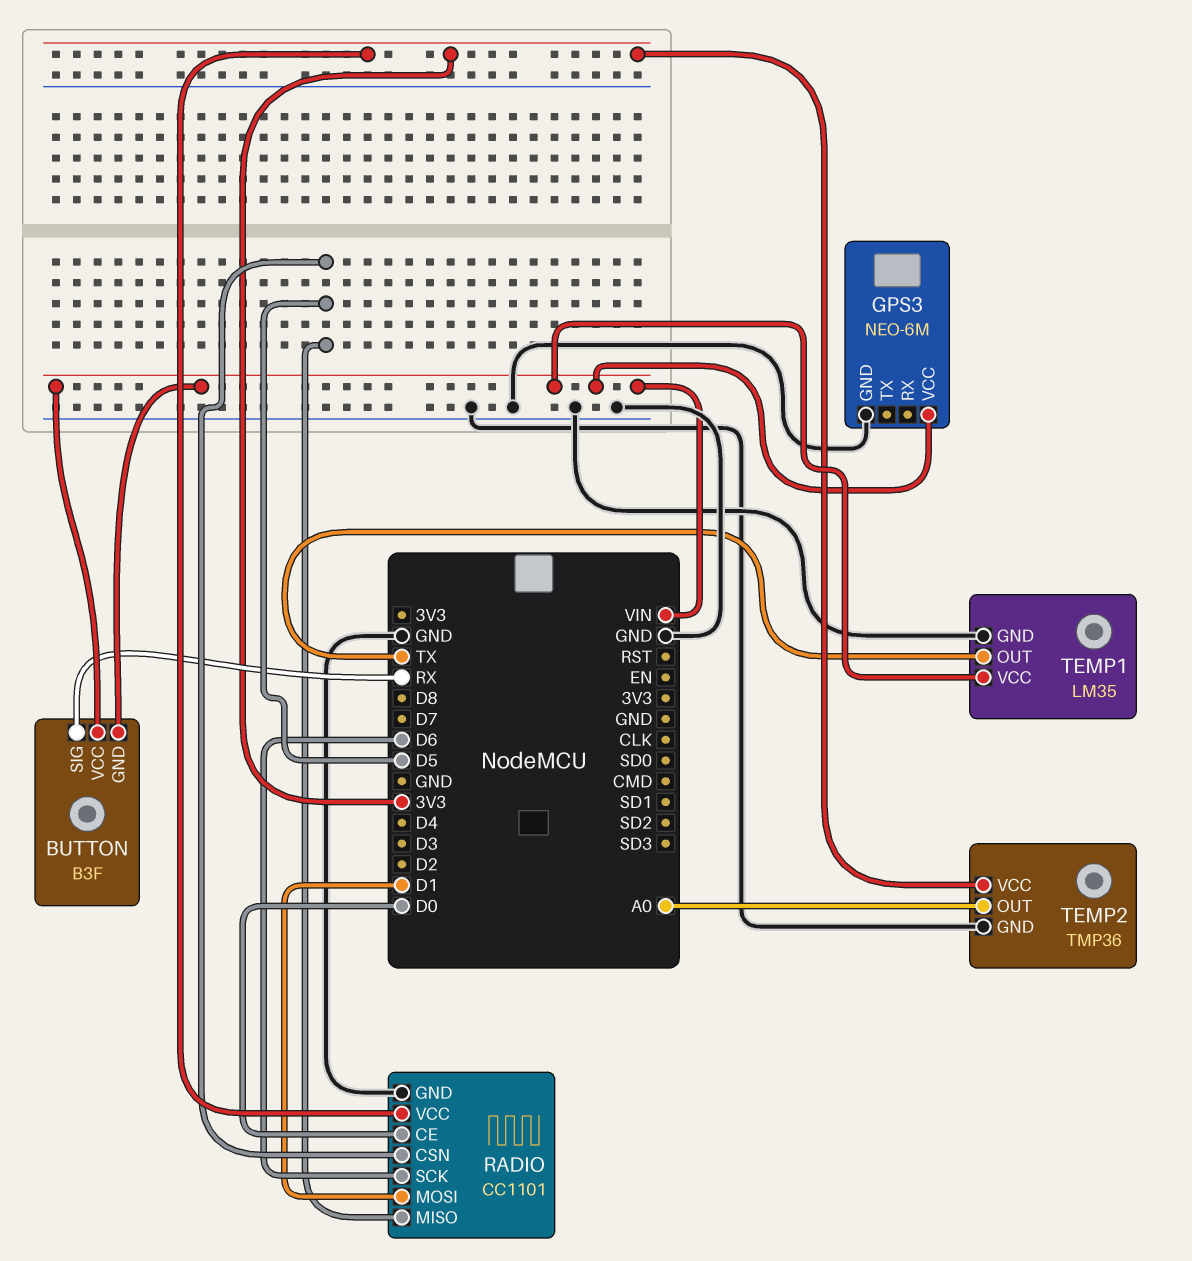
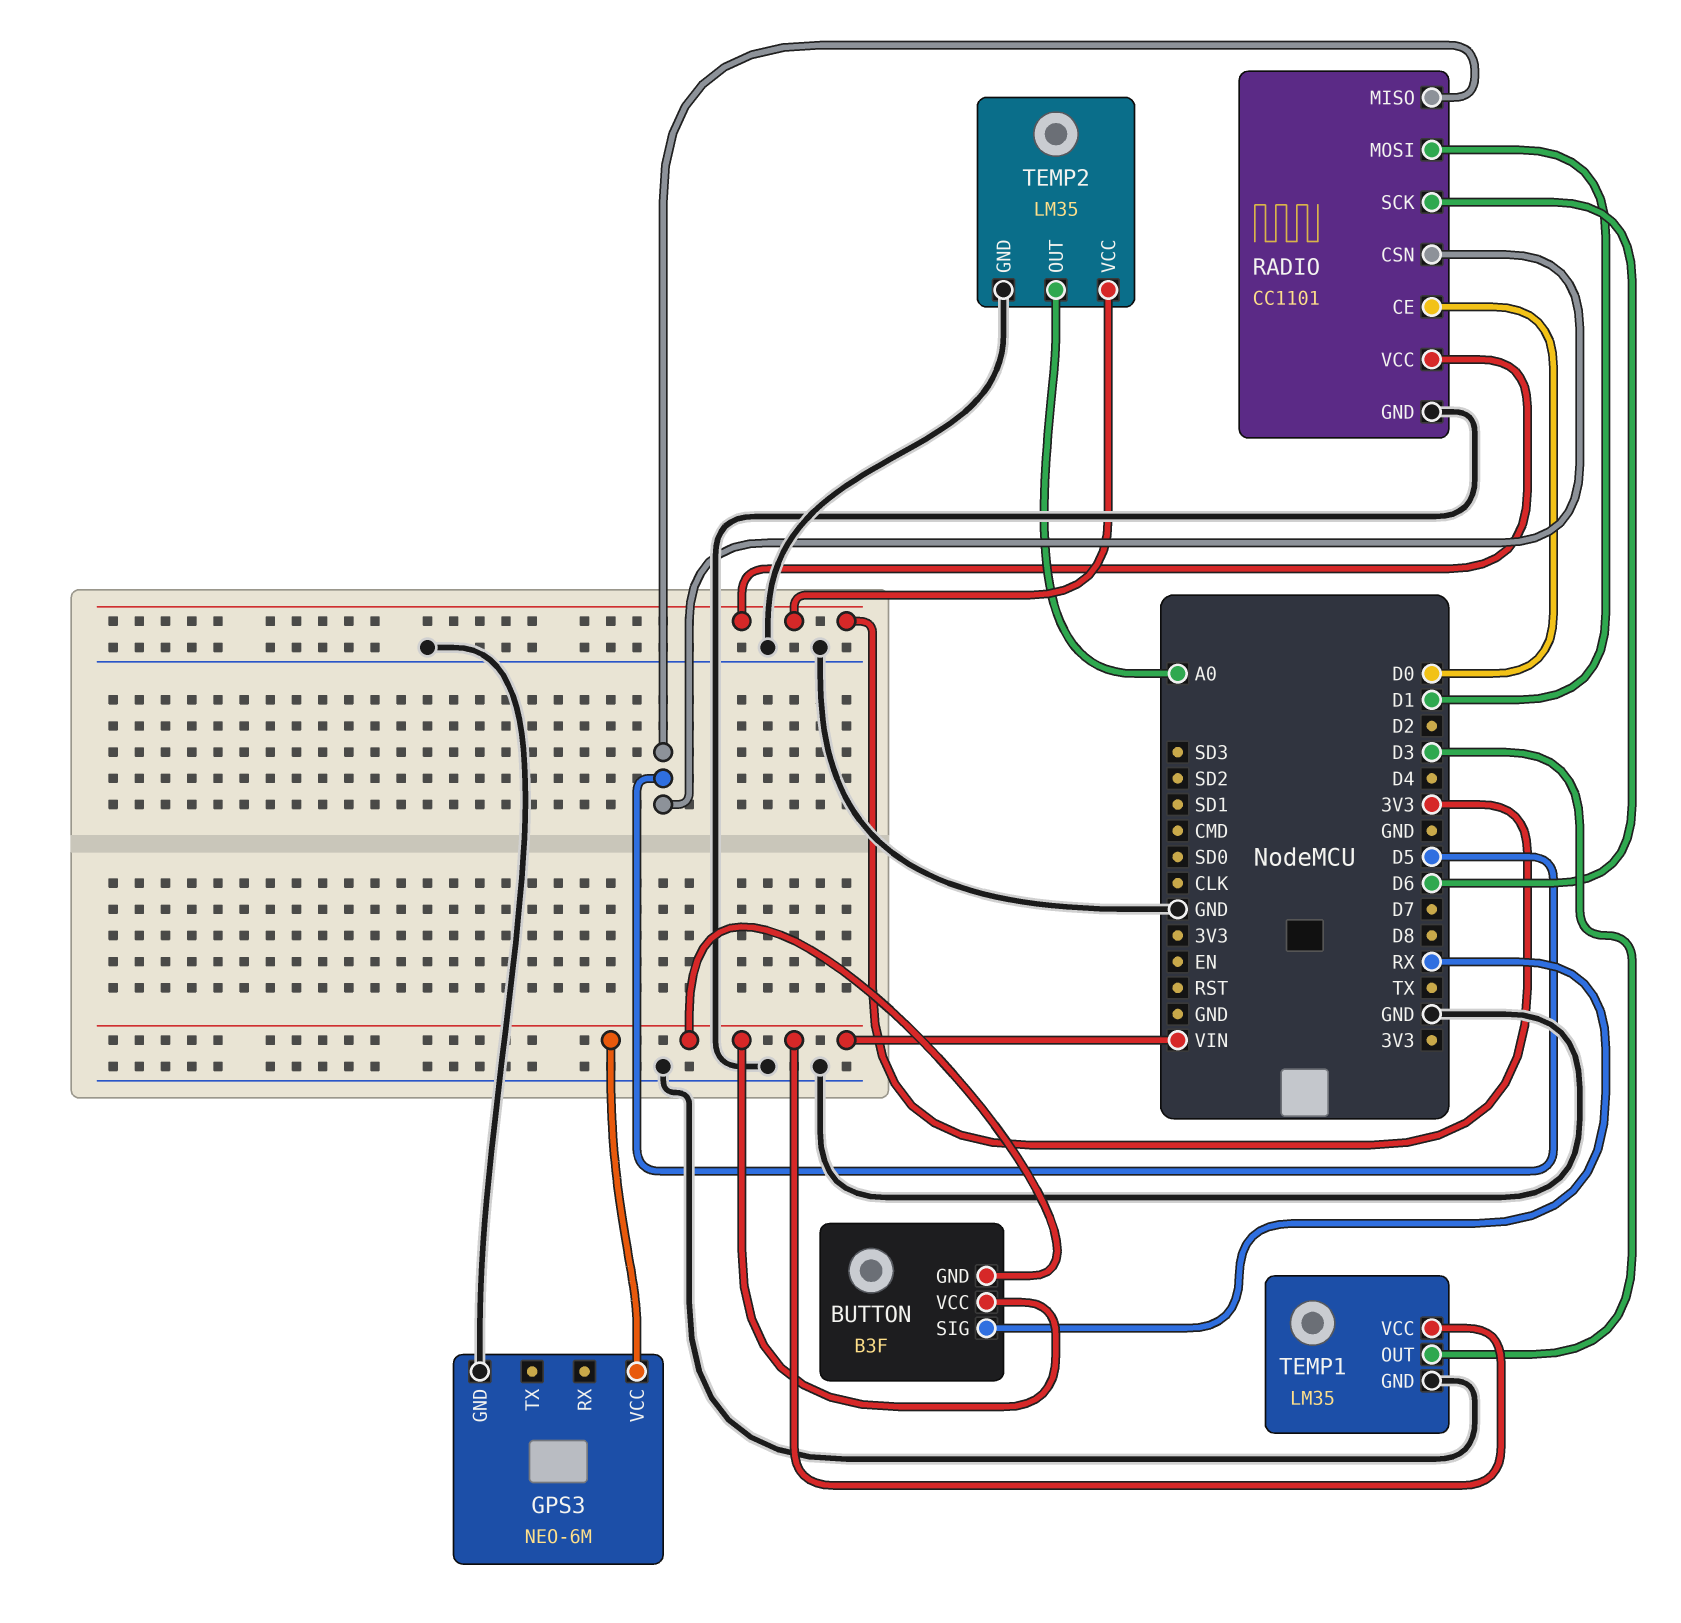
TEMP1 pin OUT: TX -> D3
TEMP2: TMP36 -> LM35

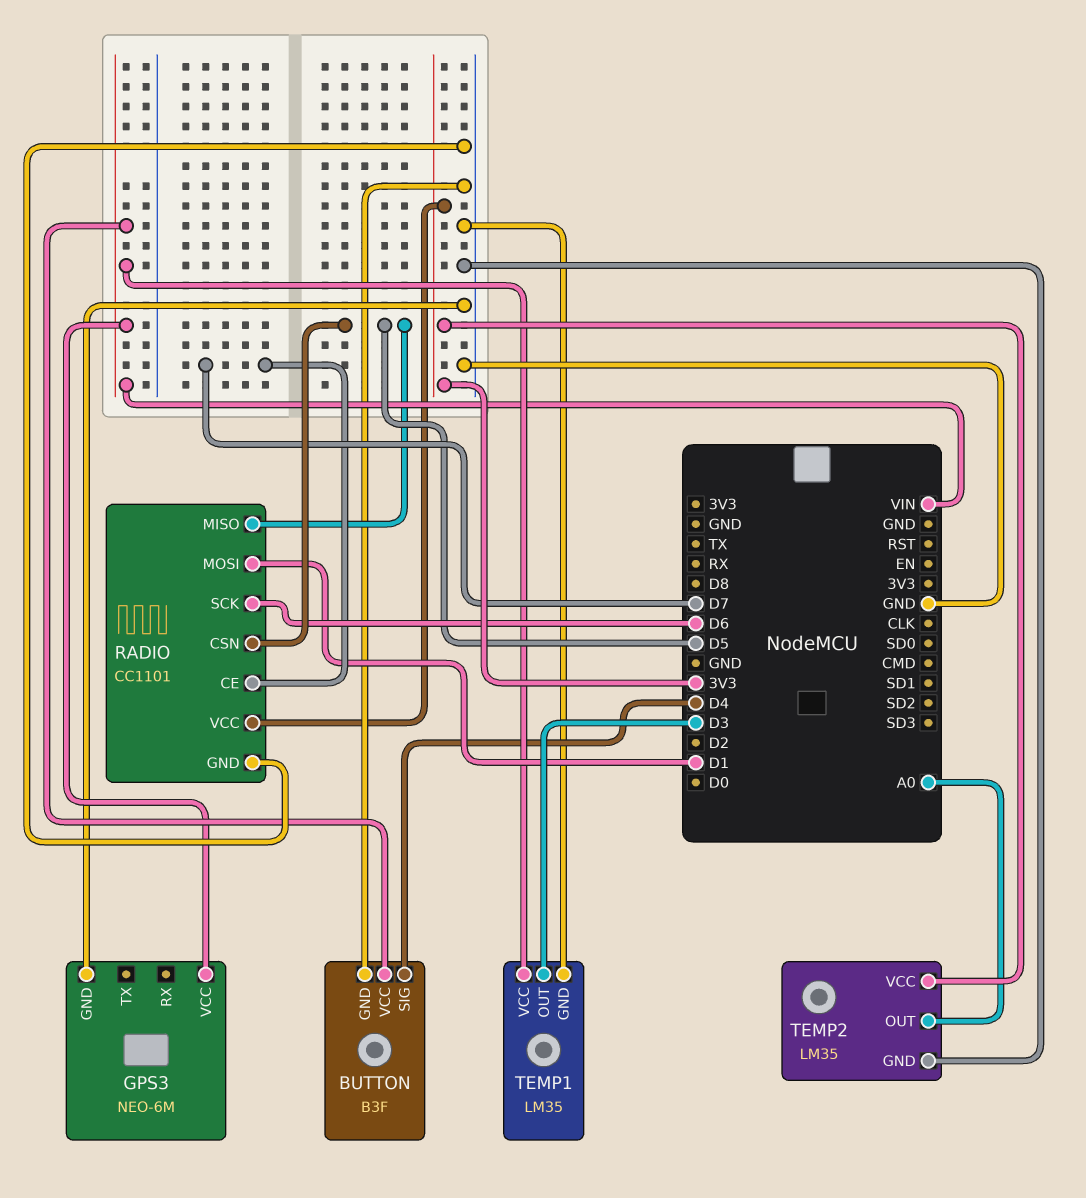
BUTTON pin GND: VIN -> GND
BUTTON pin SIG: RX -> D4
RADIO pin CE: D0 -> D7

